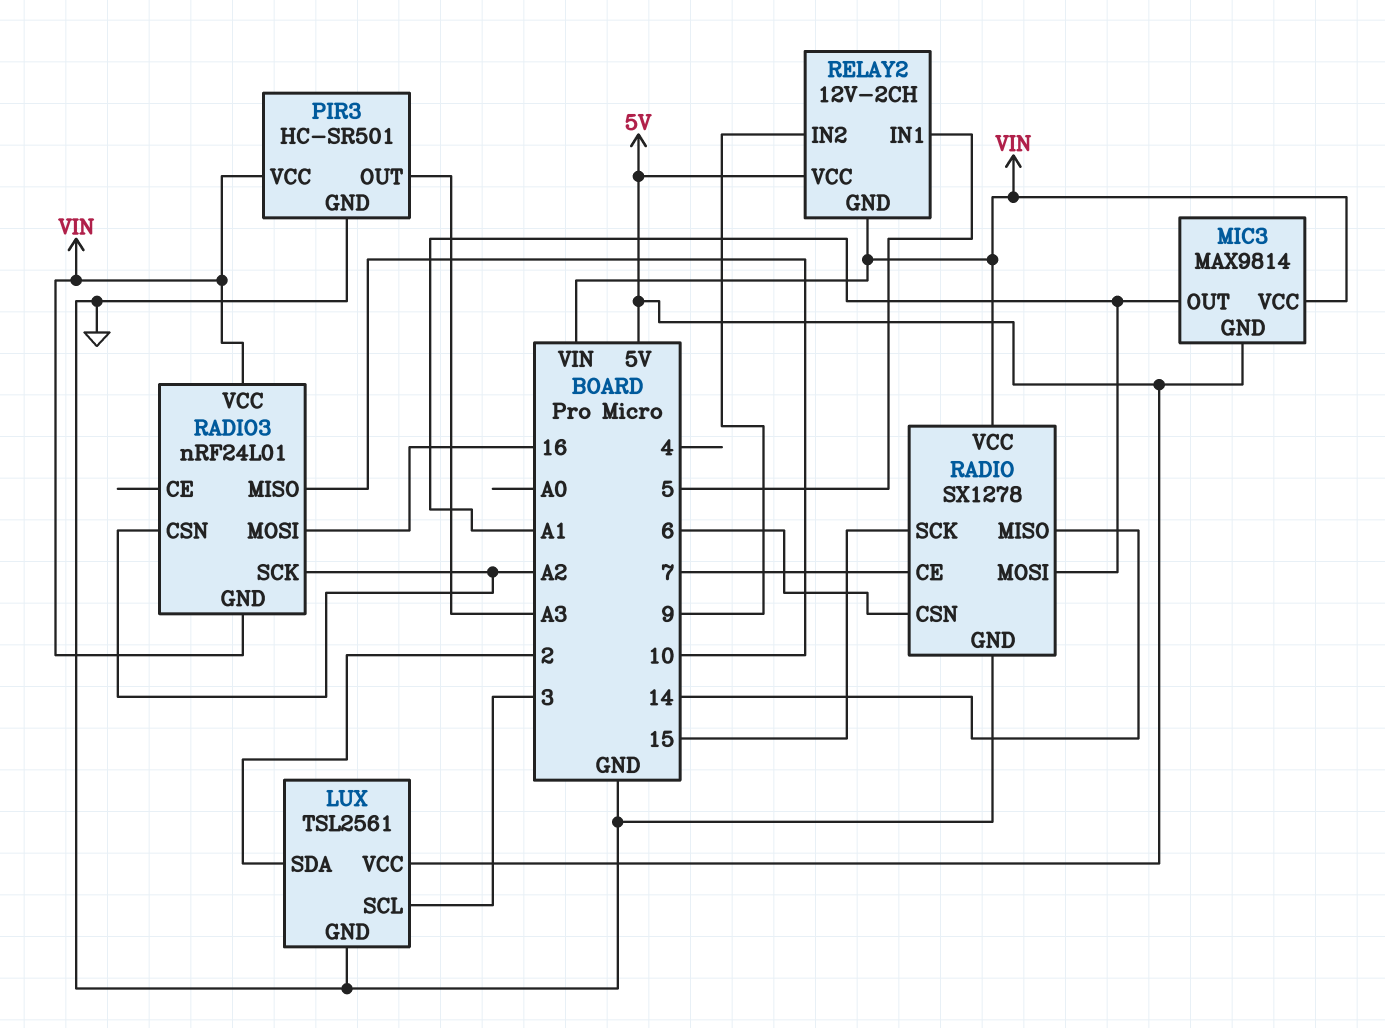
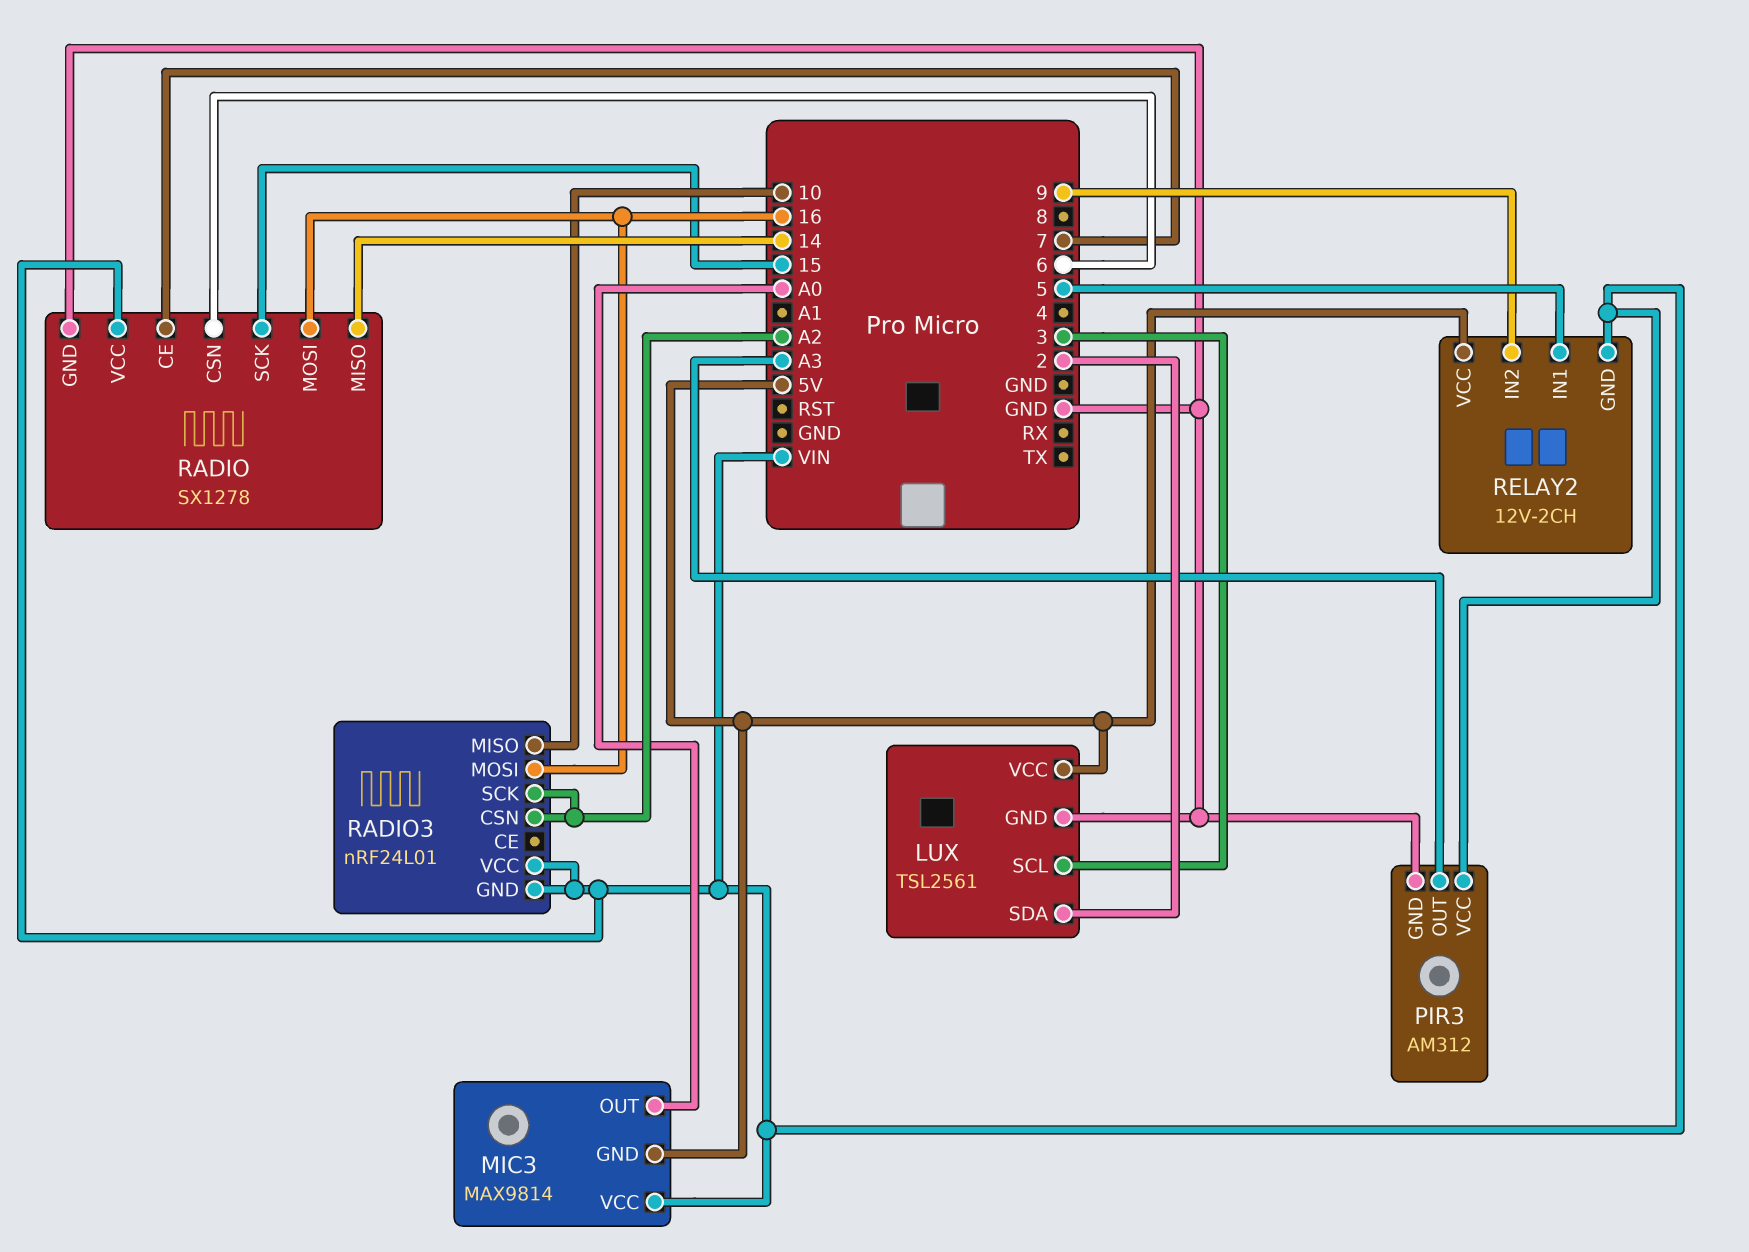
MIC3 pin OUT: A1 -> A0
PIR3: HC-SR501 -> AM312
RADIO pin MOSI: A1 -> 16

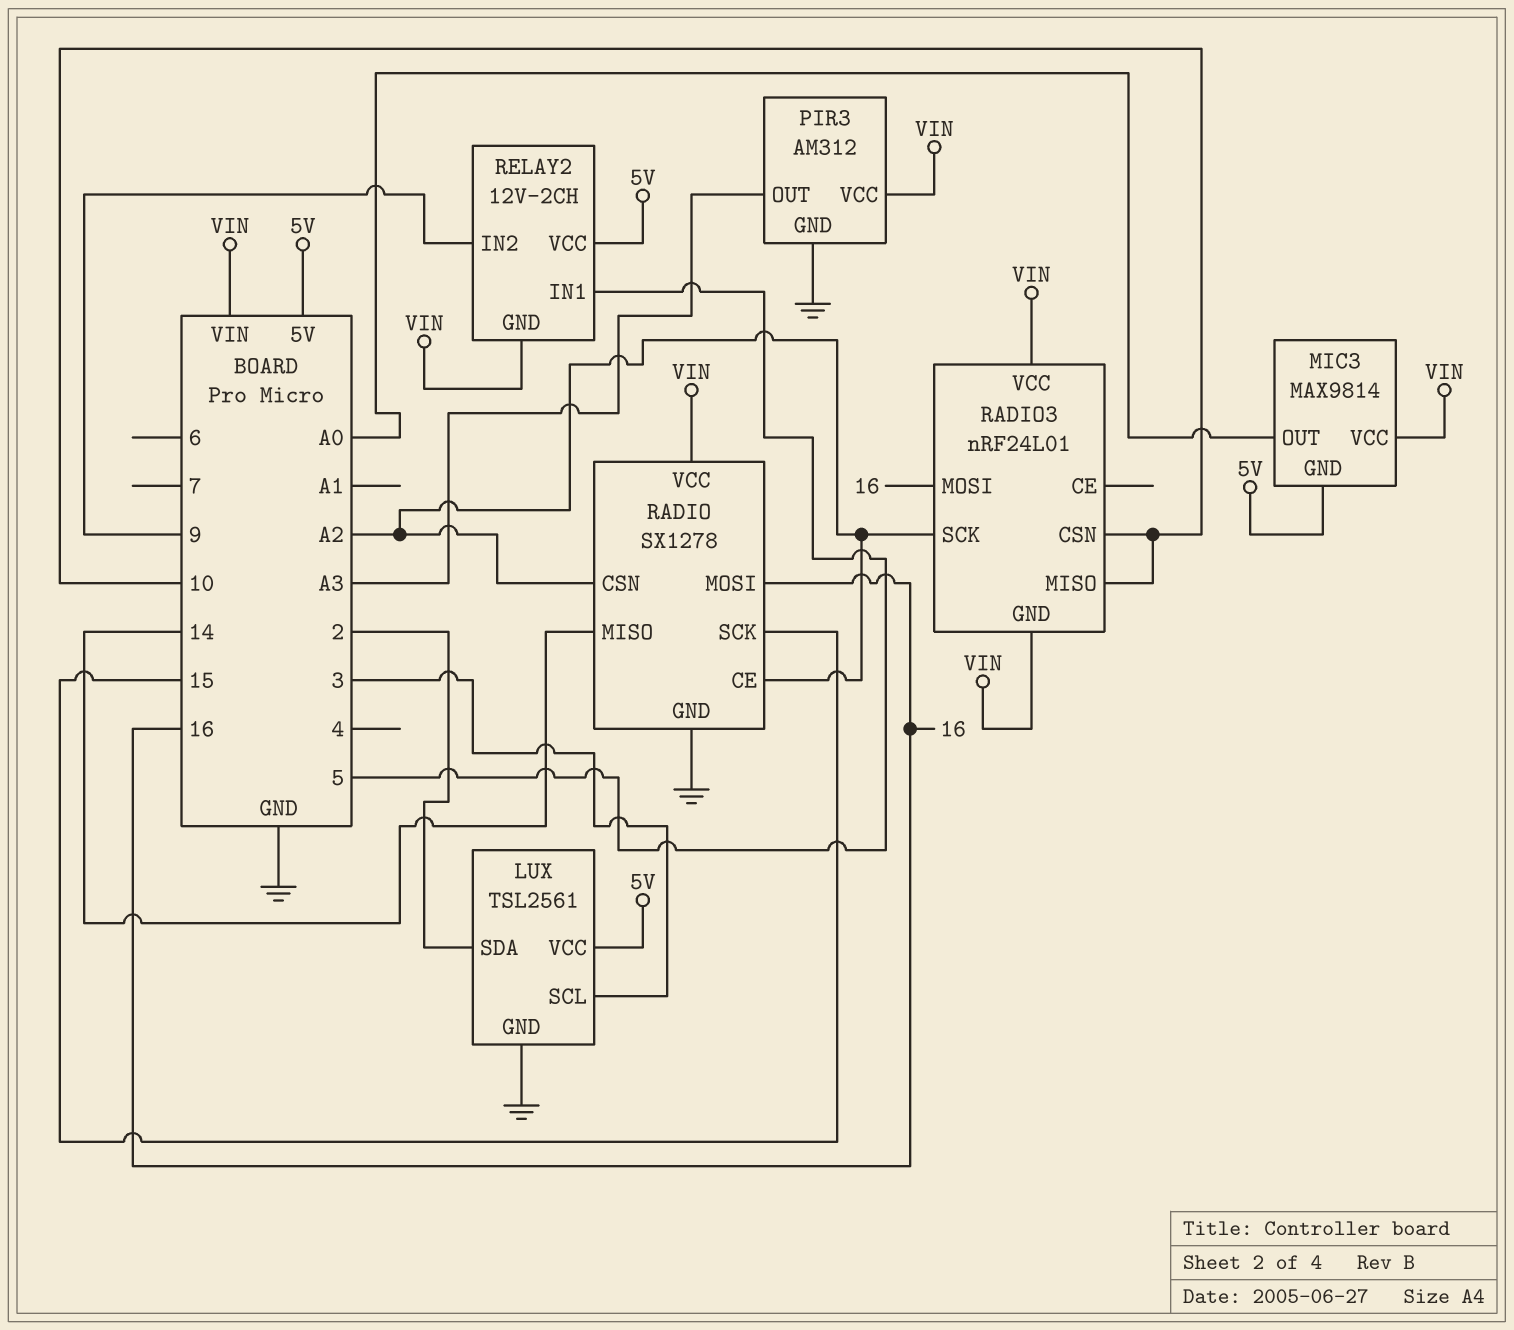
RADIO pin CE: 7 -> A2
RADIO pin CSN: 6 -> A2
RADIO3 pin CSN: A2 -> 10

